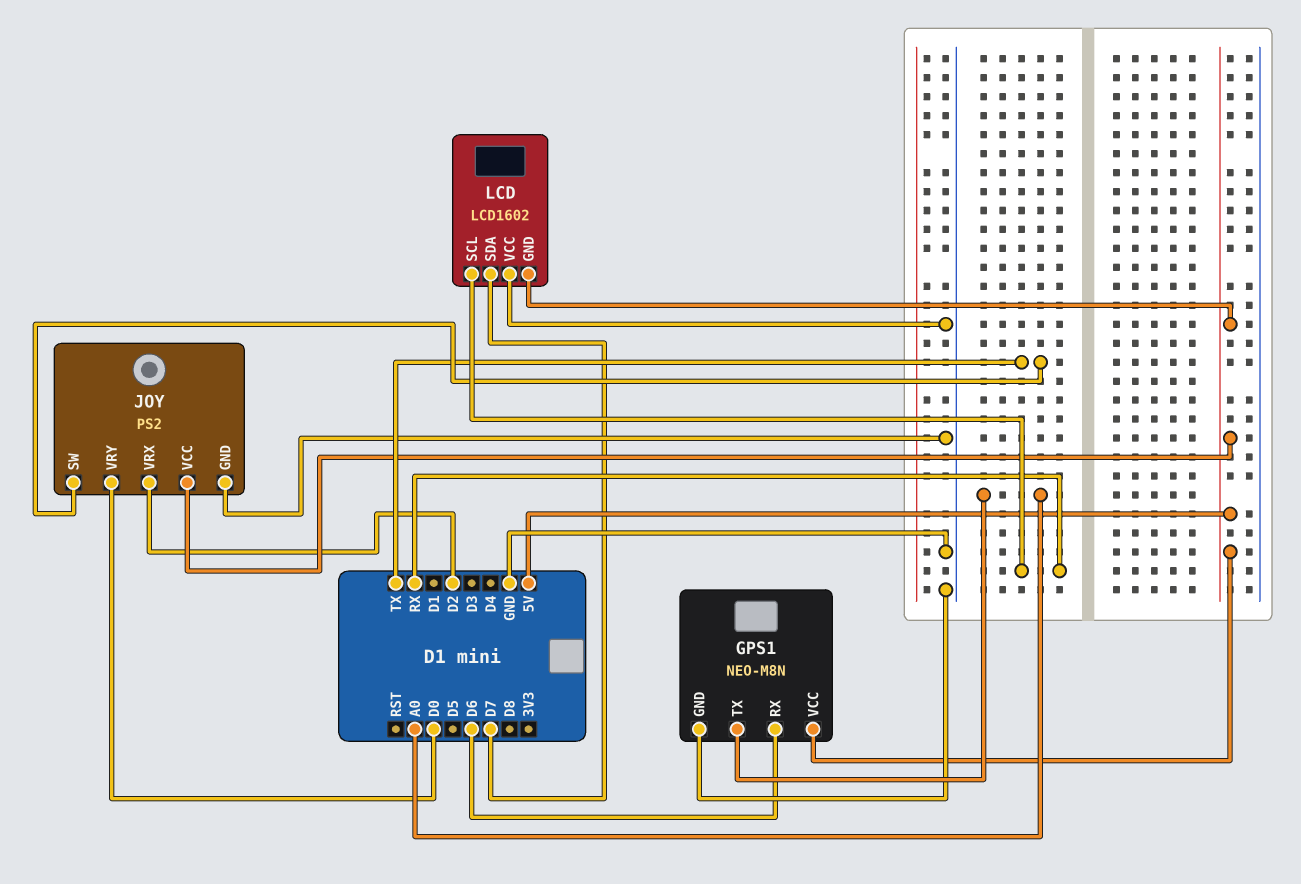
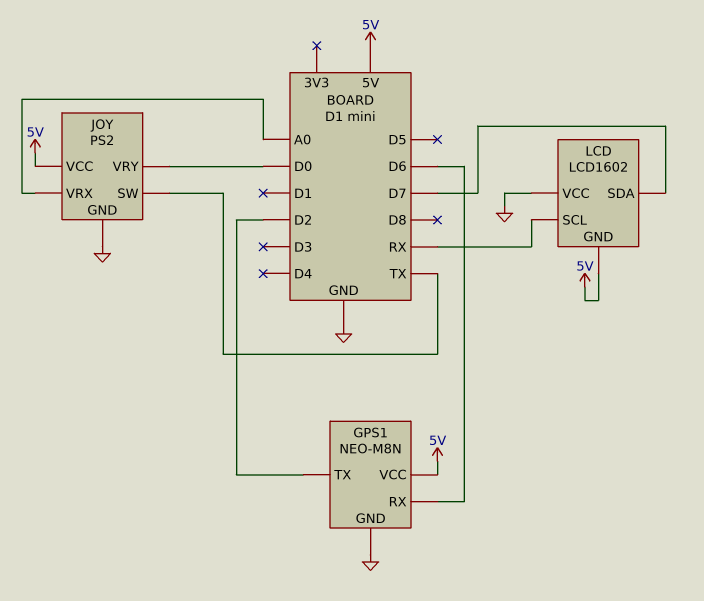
GPS1 pin TX: A0 -> D2
JOY pin VRX: D2 -> A0

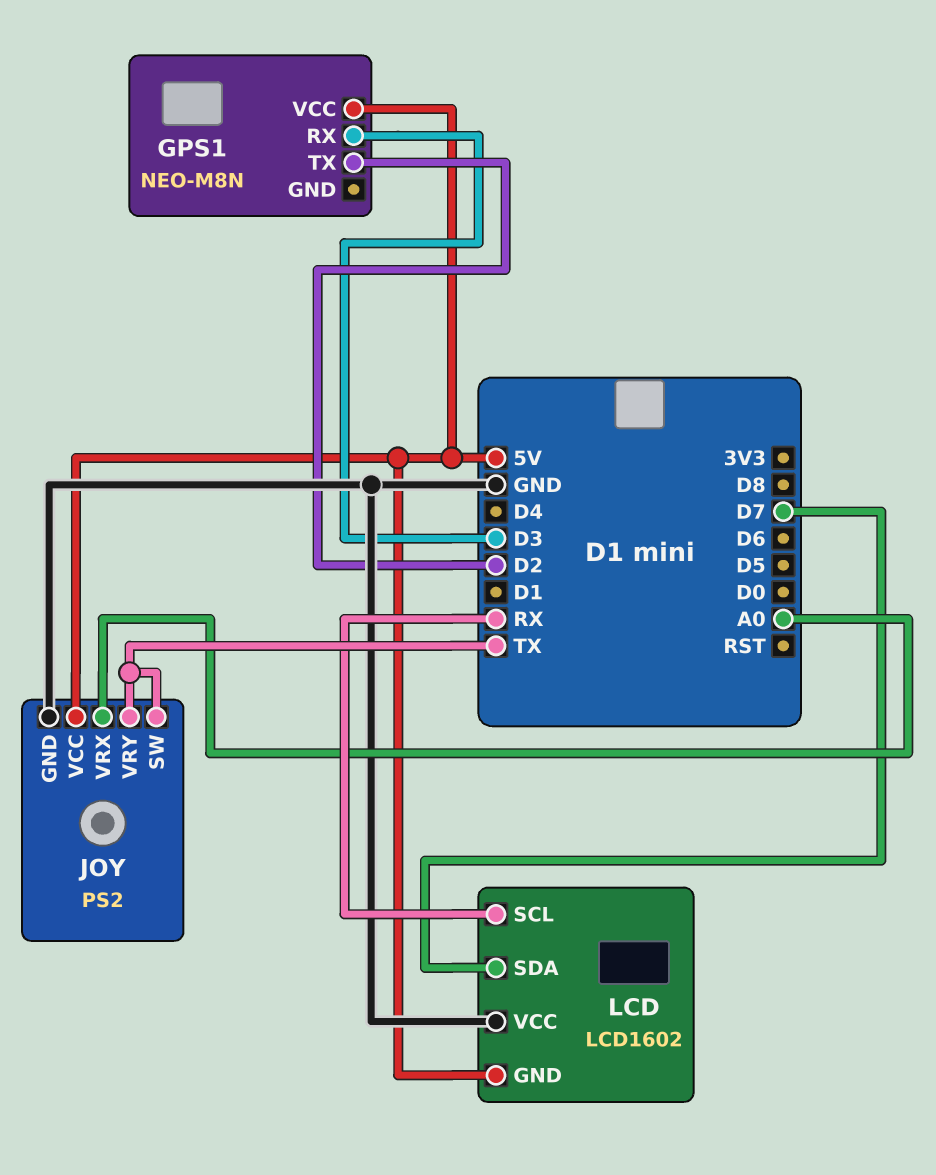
GPS1 pin GND: GND -> none
GPS1 pin RX: D6 -> D3
JOY pin VRY: D0 -> TX

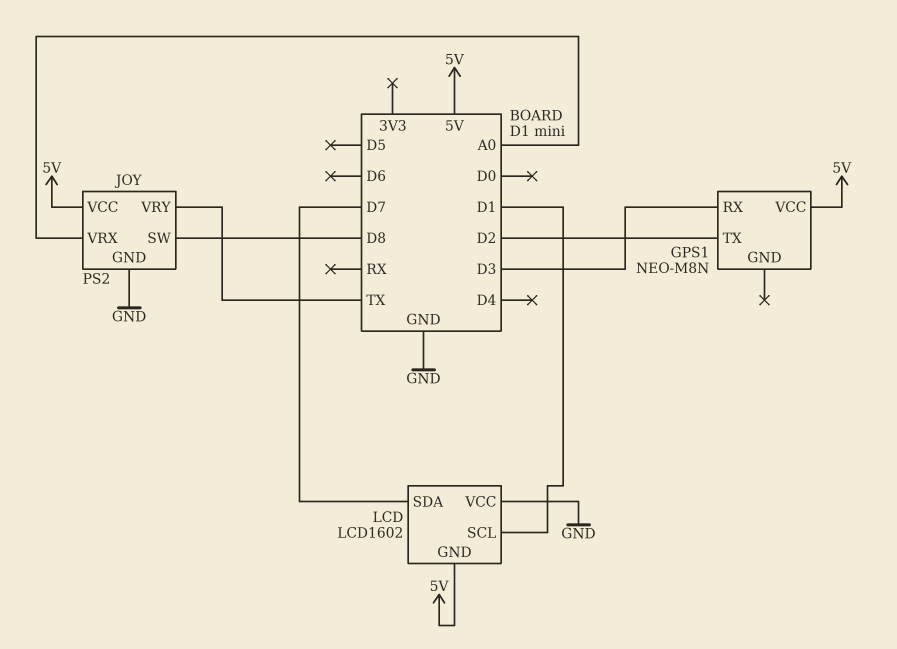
JOY pin SW: TX -> D8
LCD pin SCL: RX -> D1

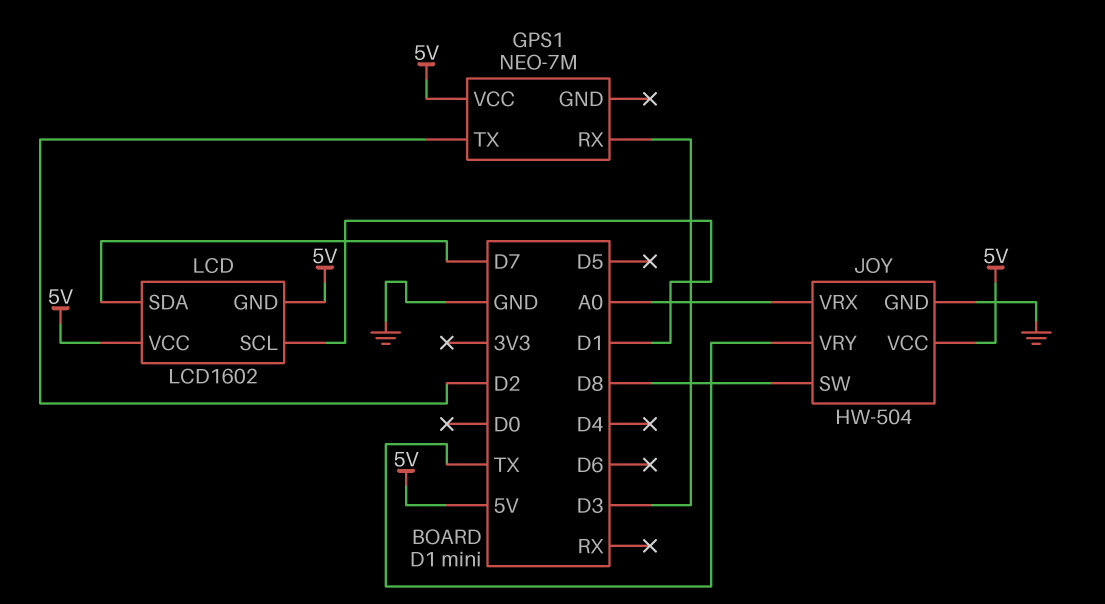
GPS1: NEO-M8N -> NEO-7M
JOY: PS2 -> HW-504
LCD pin VCC: GND -> 5V

